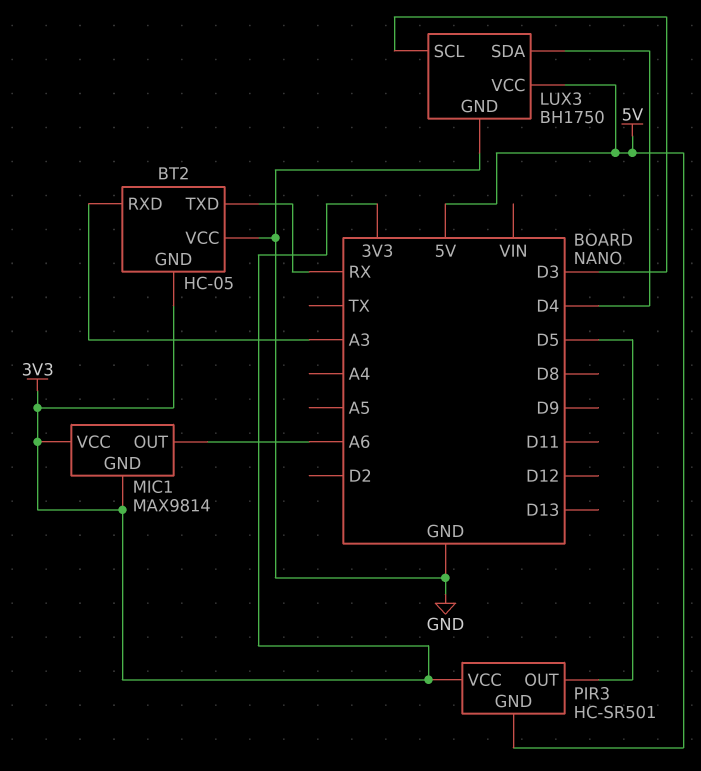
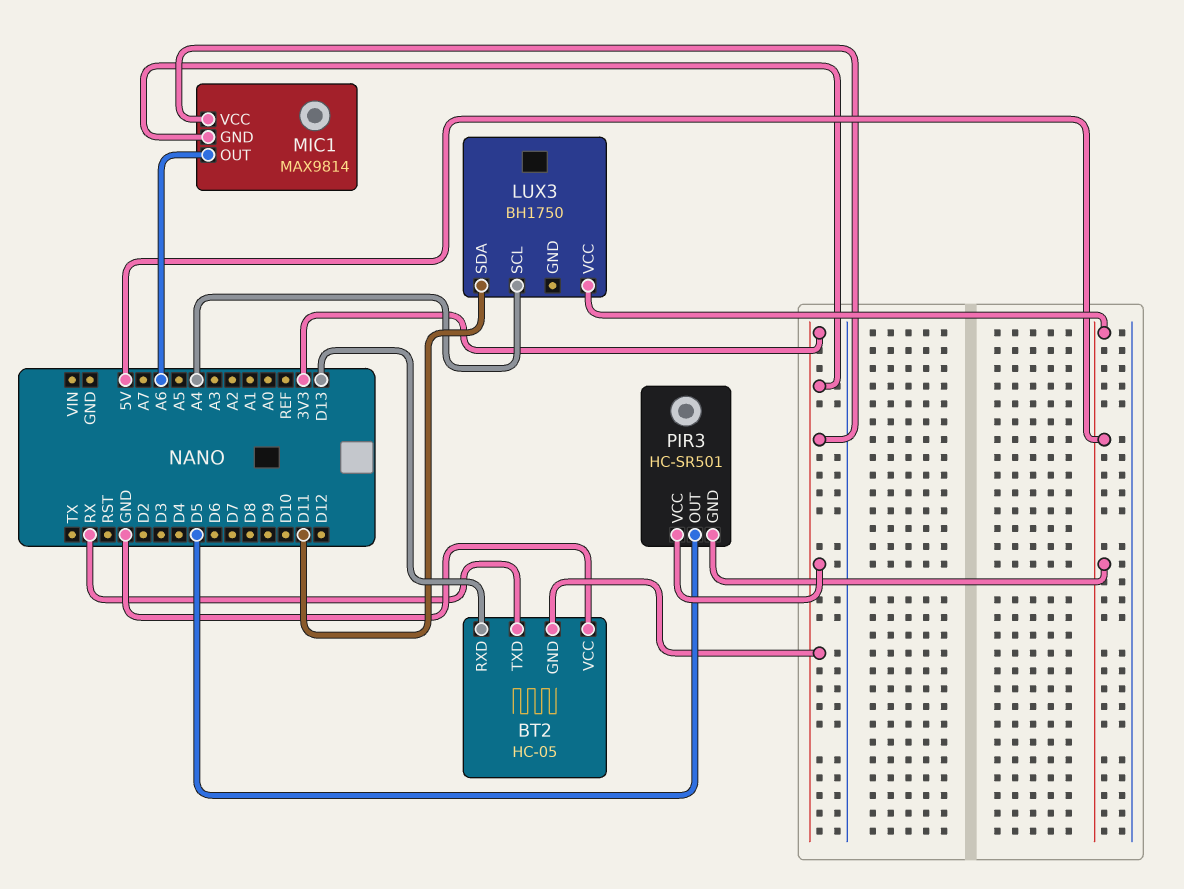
BT2 pin RXD: A3 -> D13
LUX3 pin GND: GND -> none
LUX3 pin SCL: D3 -> A4
LUX3 pin SDA: D4 -> D11

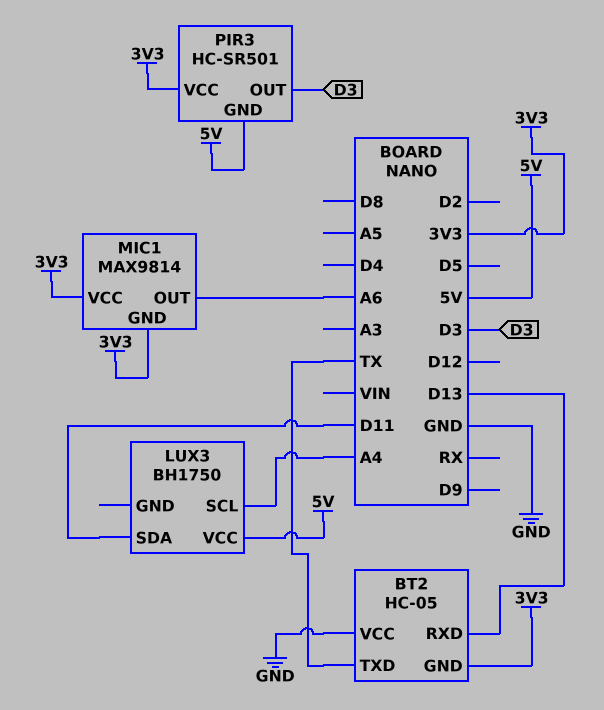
BT2 pin TXD: RX -> TX
PIR3 pin OUT: D5 -> D3

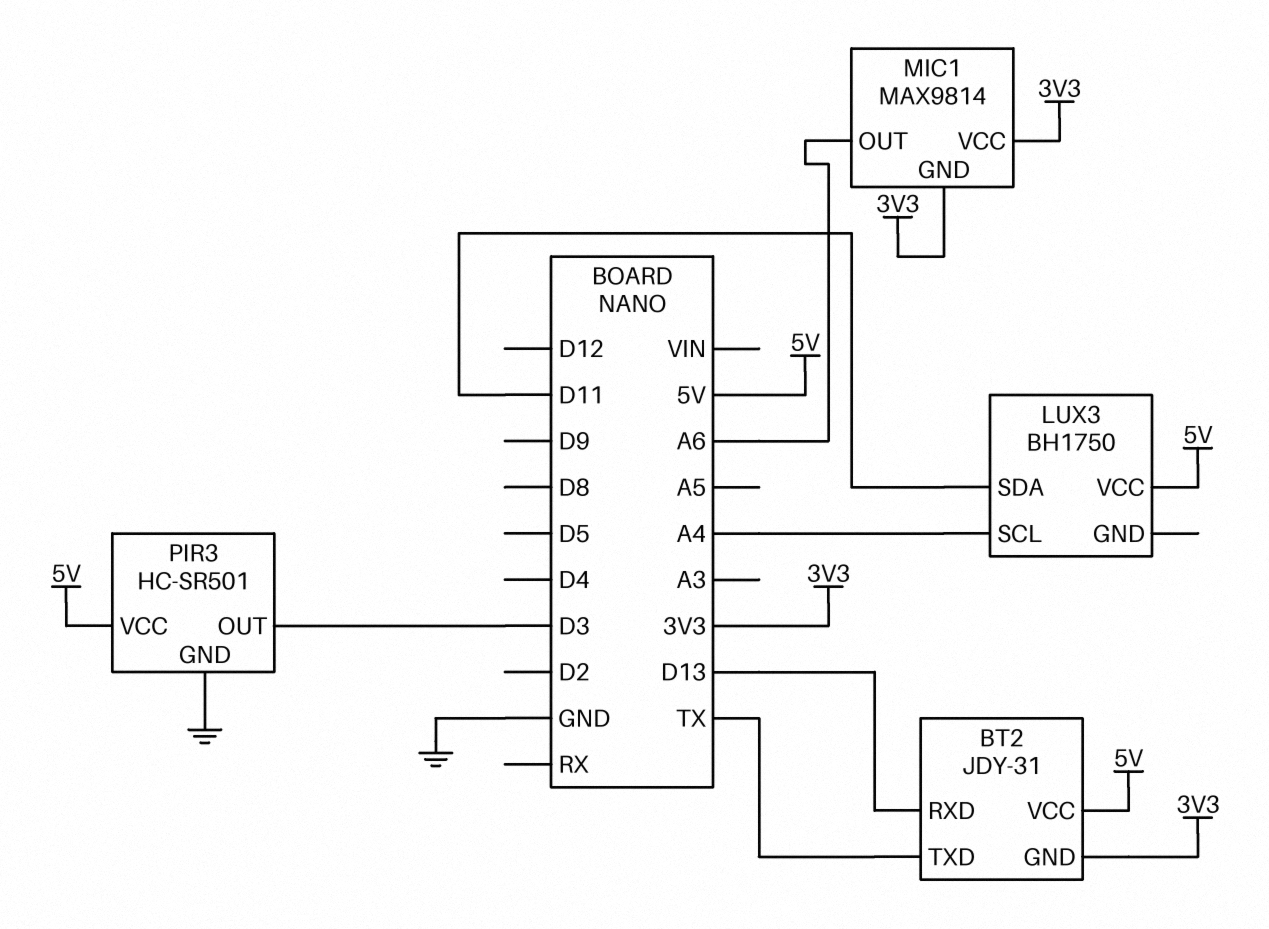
BT2: HC-05 -> JDY-31
BT2 pin VCC: GND -> 5V
PIR3 pin GND: 5V -> GND
PIR3 pin VCC: 3V3 -> 5V

